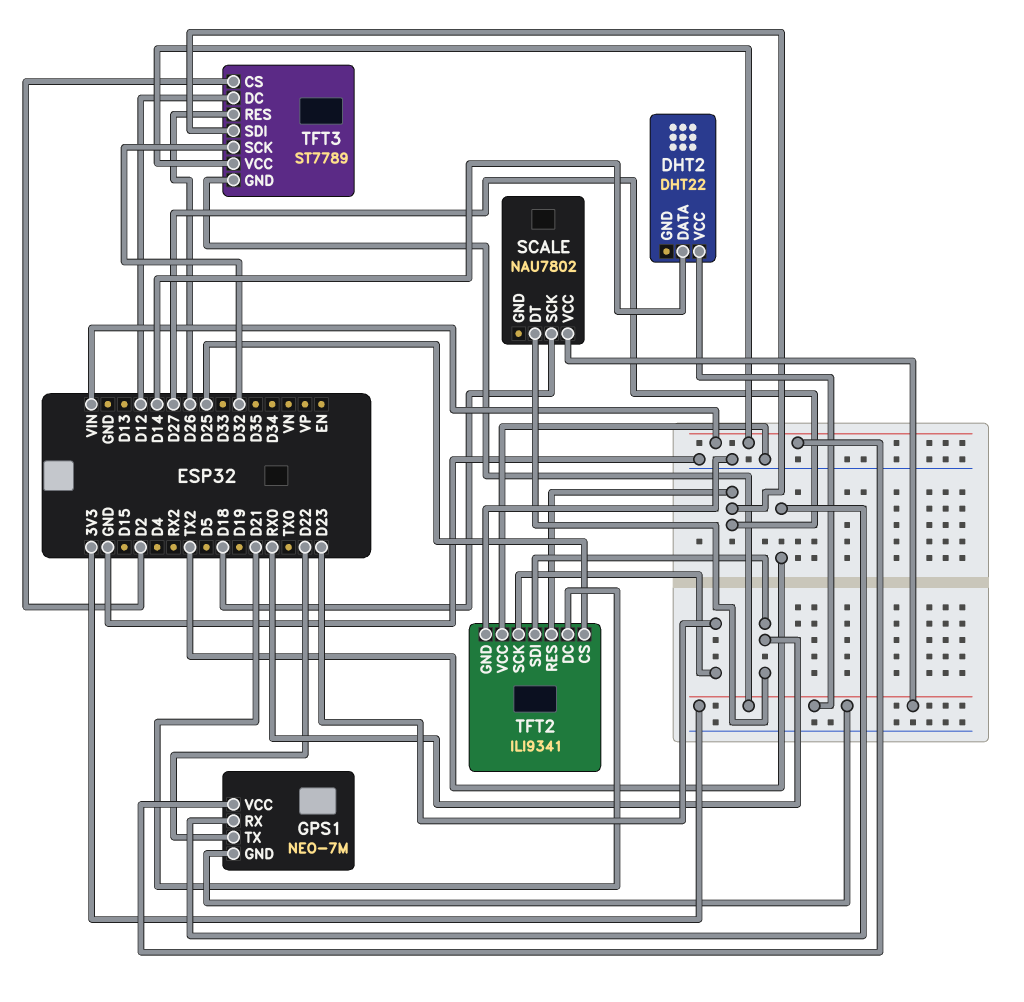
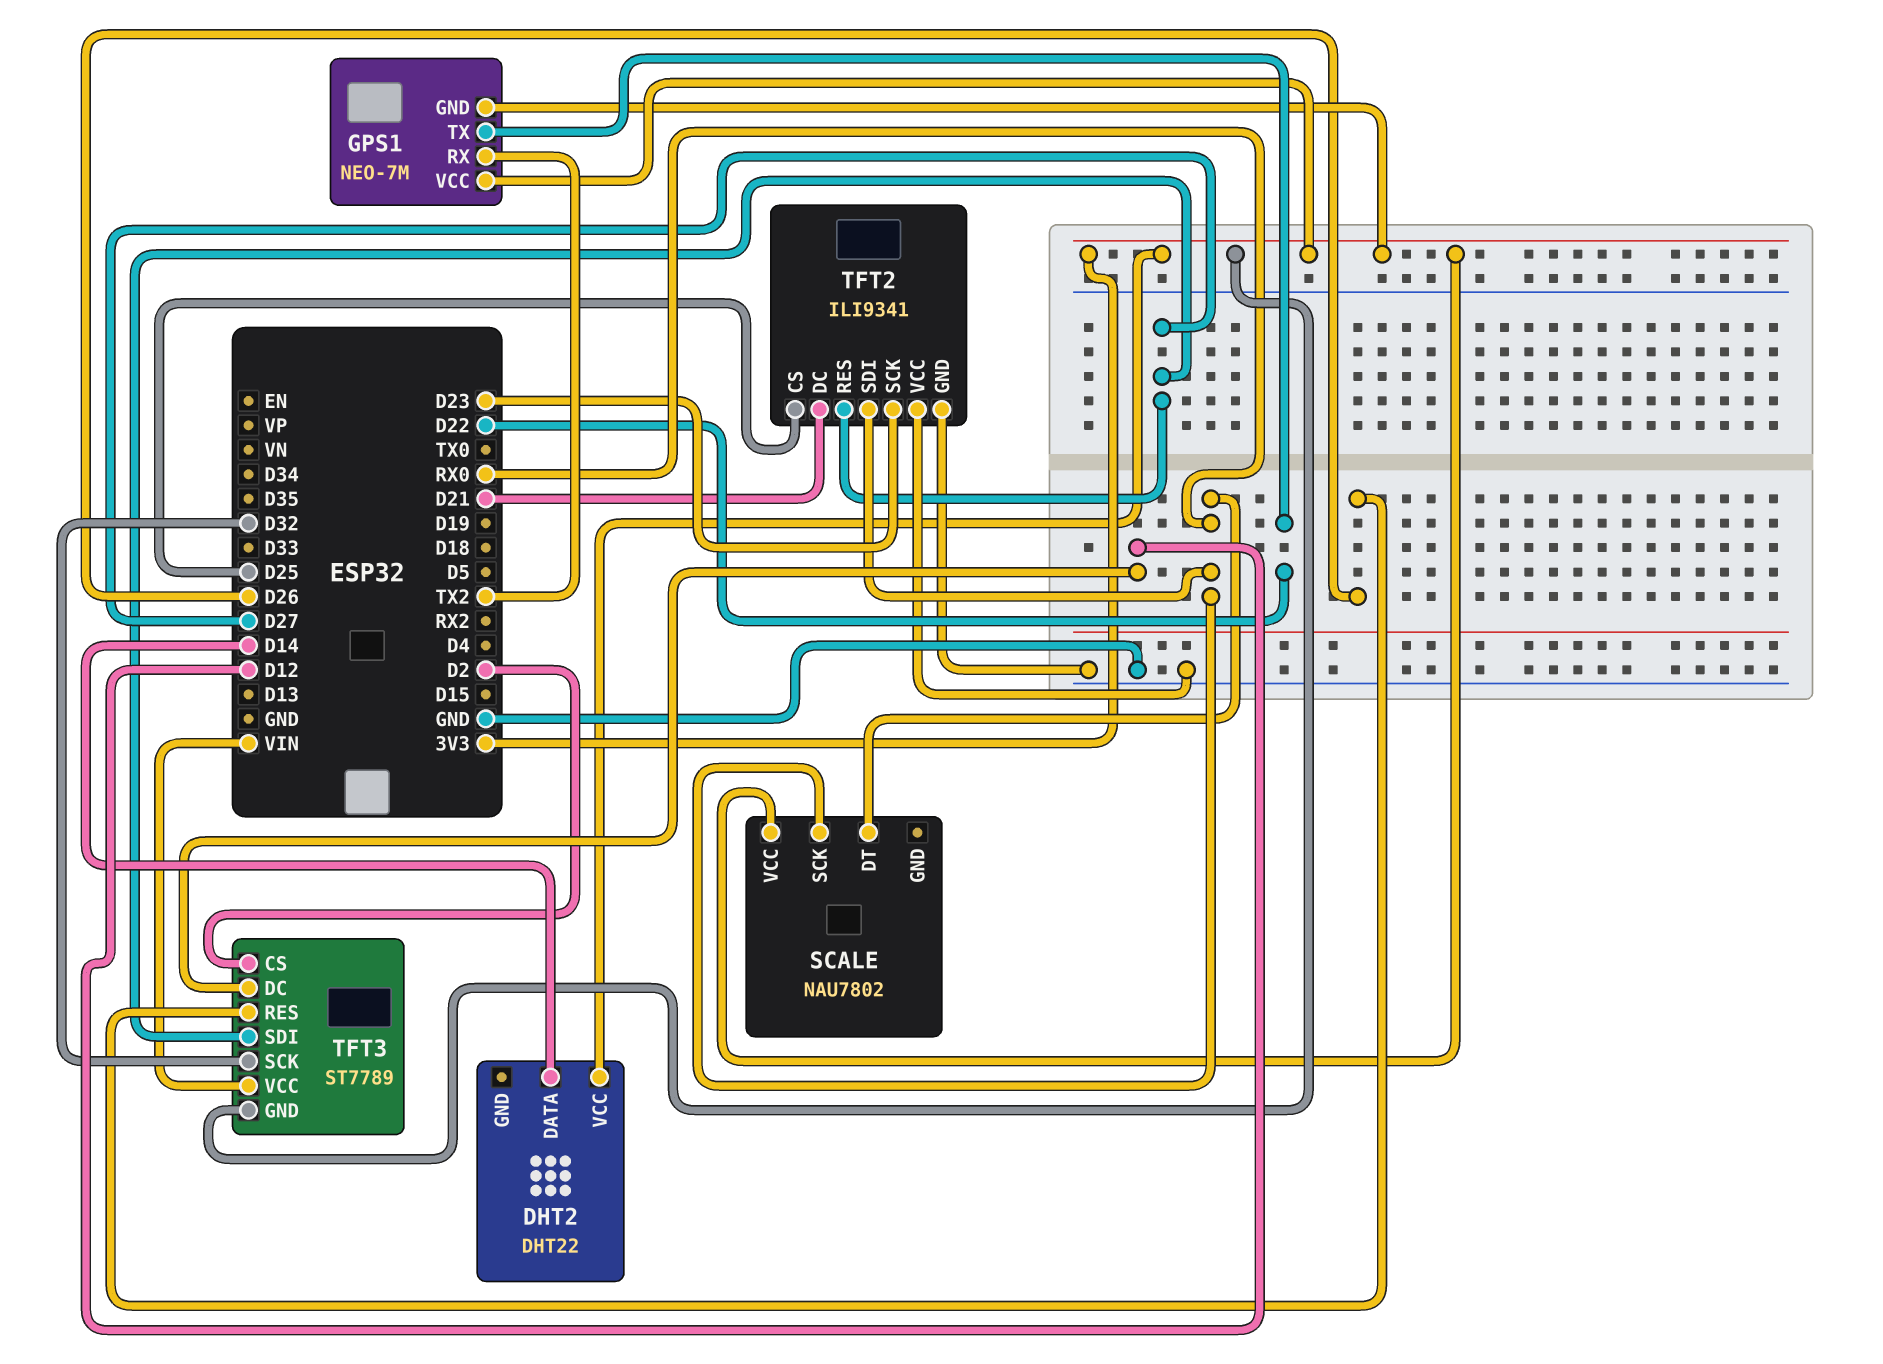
GPS1 pin VCC: VIN -> 3V3
SCALE pin SCK: D18 -> RX0

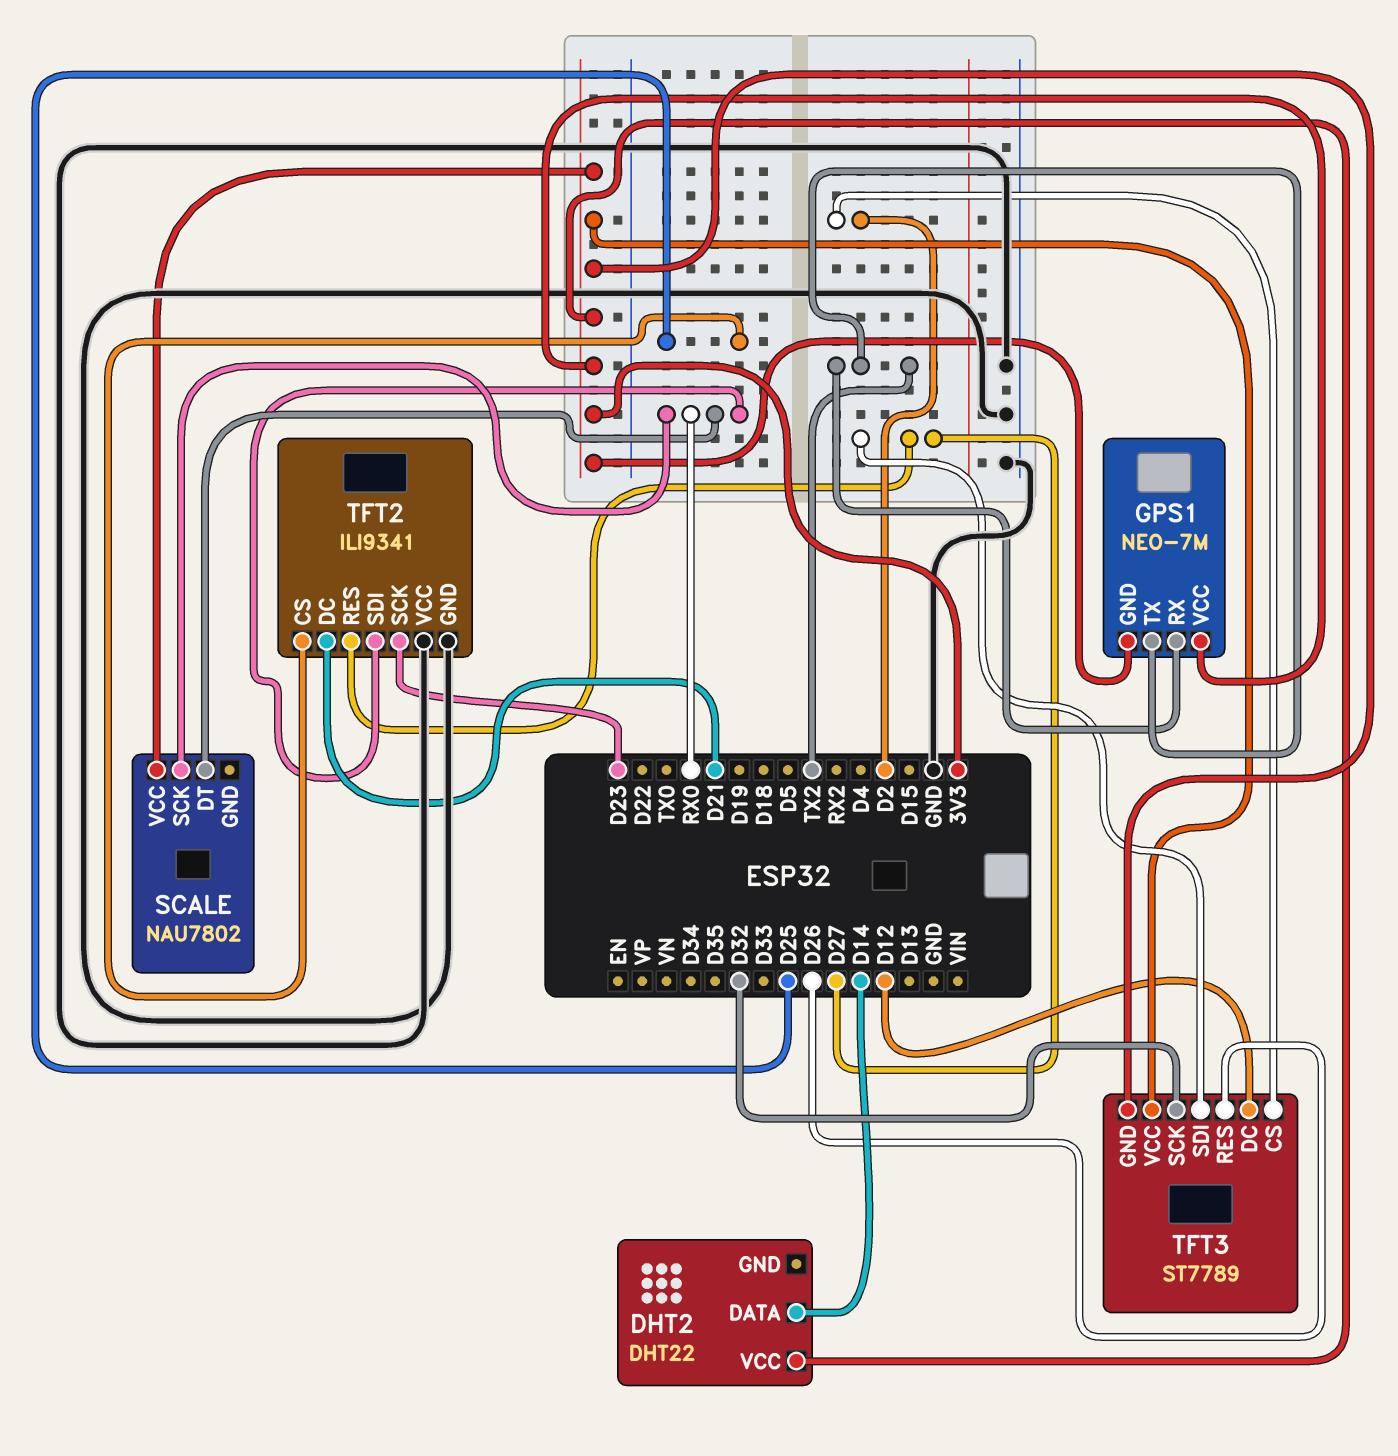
GPS1 pin TX: D22 -> TX2
TFT3 pin VCC: VIN -> 3V3

